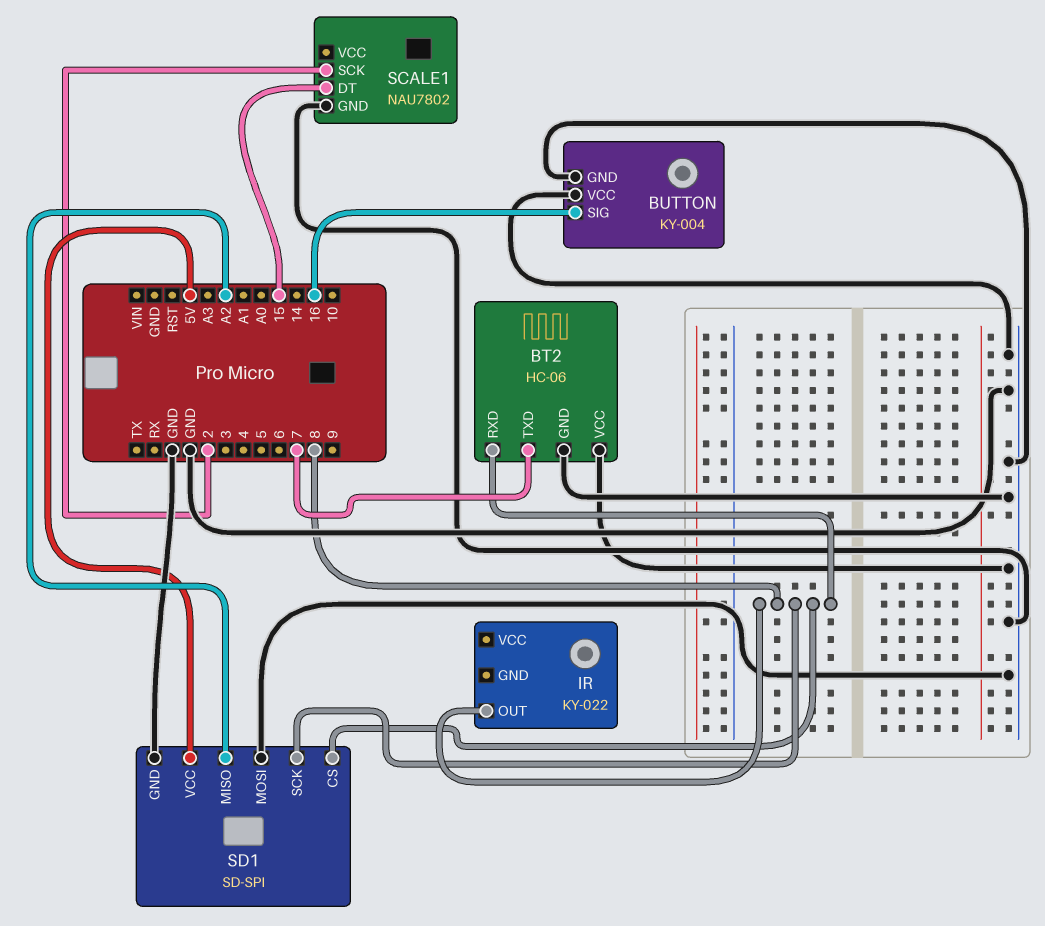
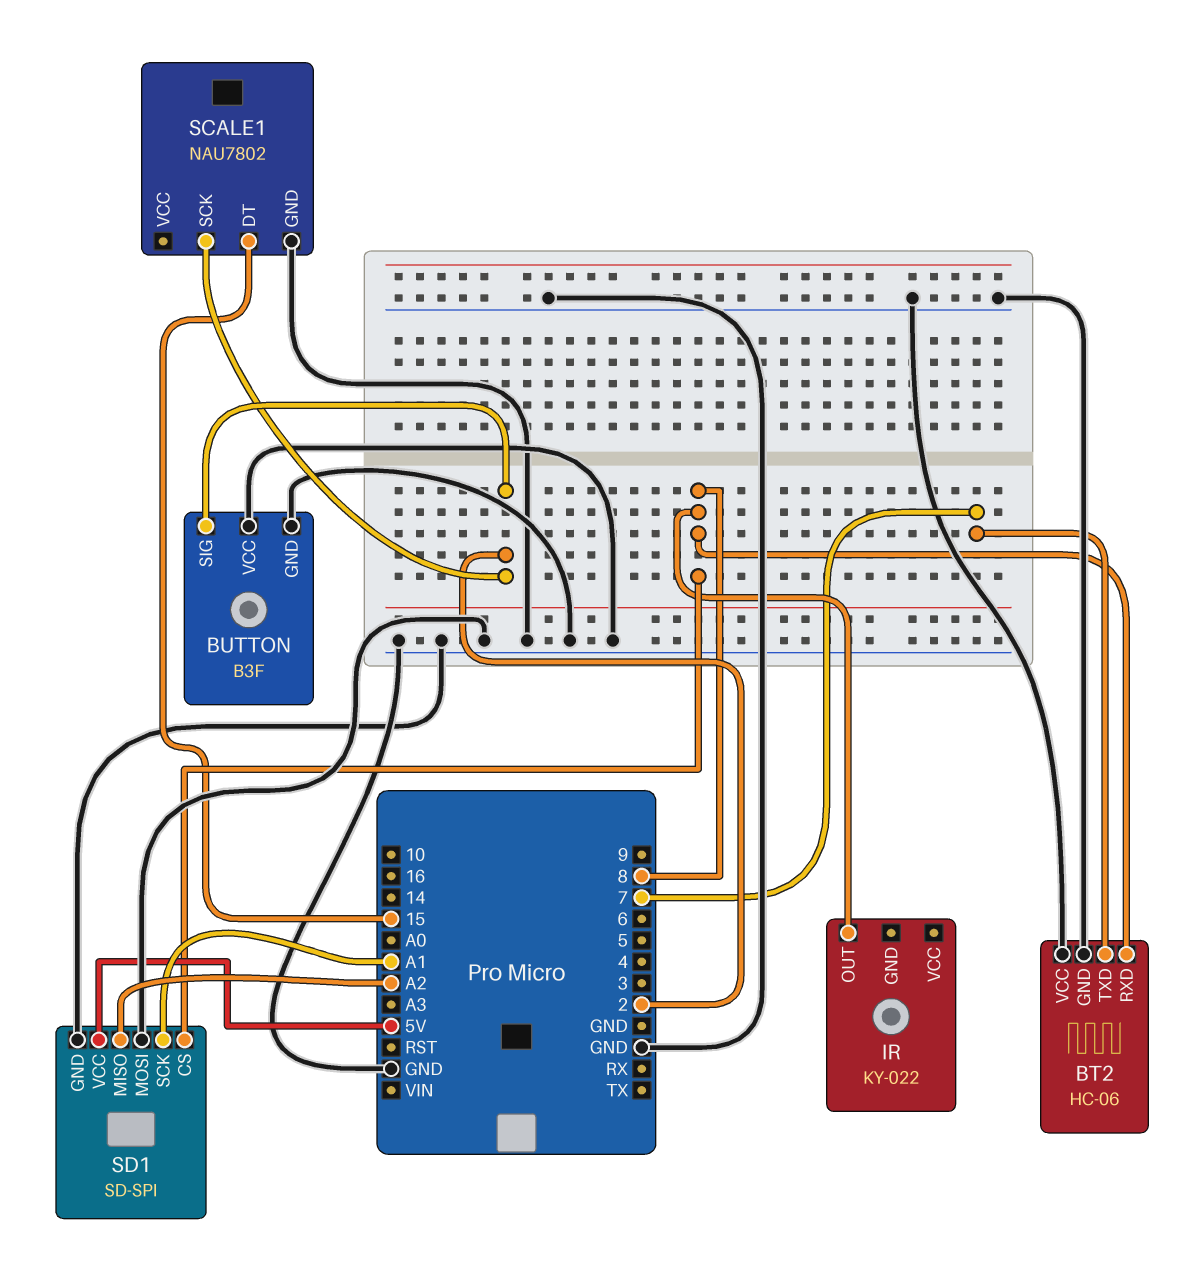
BUTTON: KY-004 -> B3F
BUTTON pin SIG: 16 -> 2
SD1 pin SCK: 8 -> A1

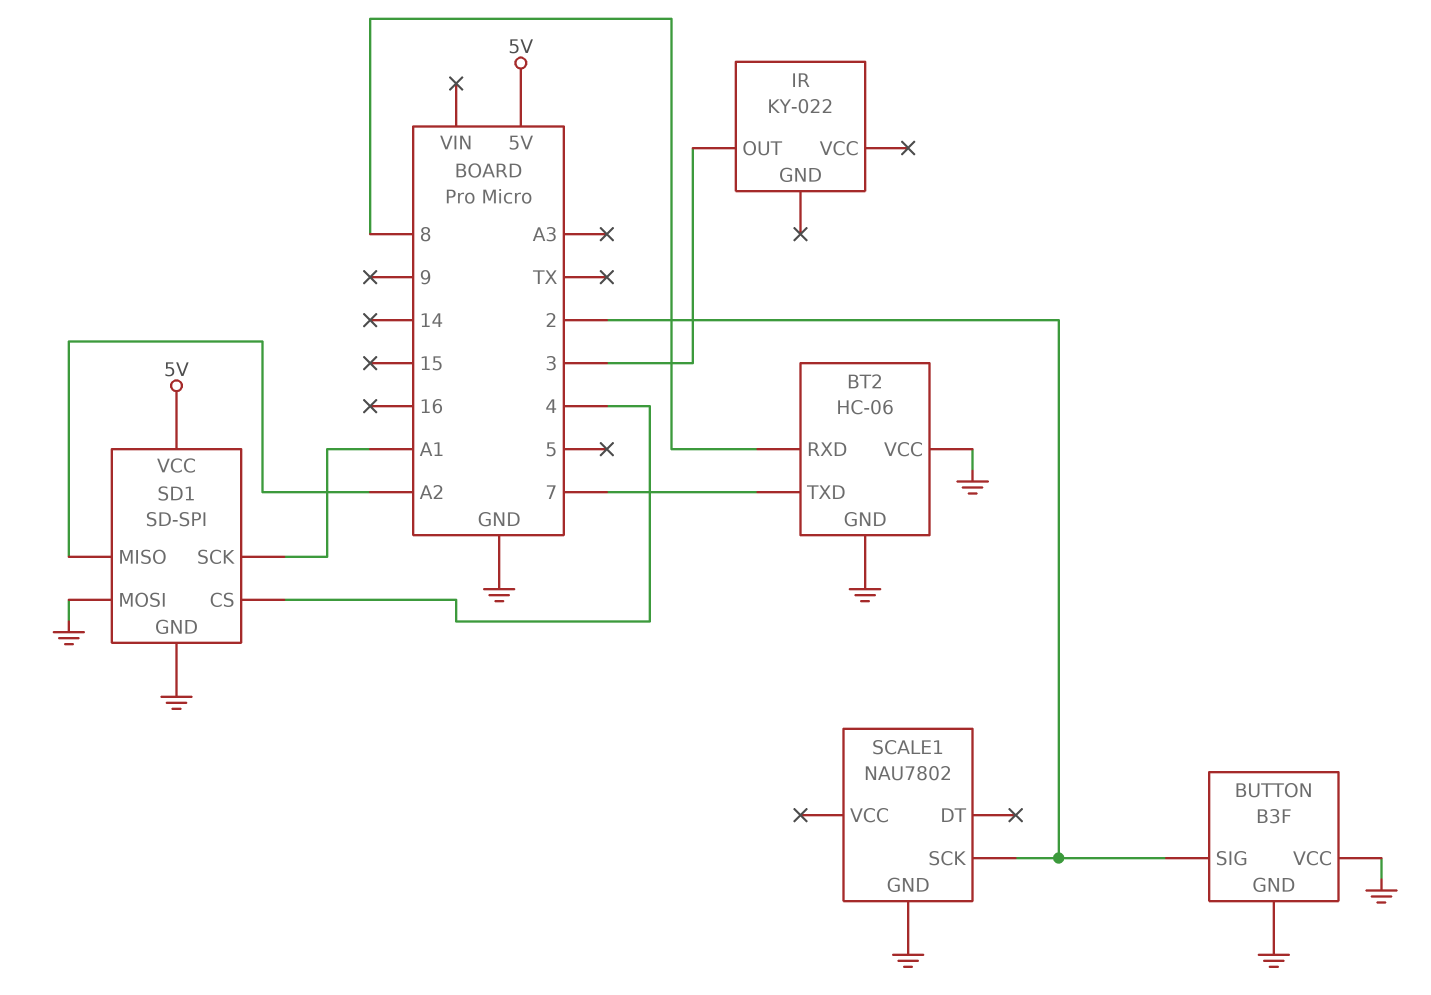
IR pin OUT: 8 -> 3
SCALE1 pin DT: 15 -> none
SD1 pin CS: 8 -> 4

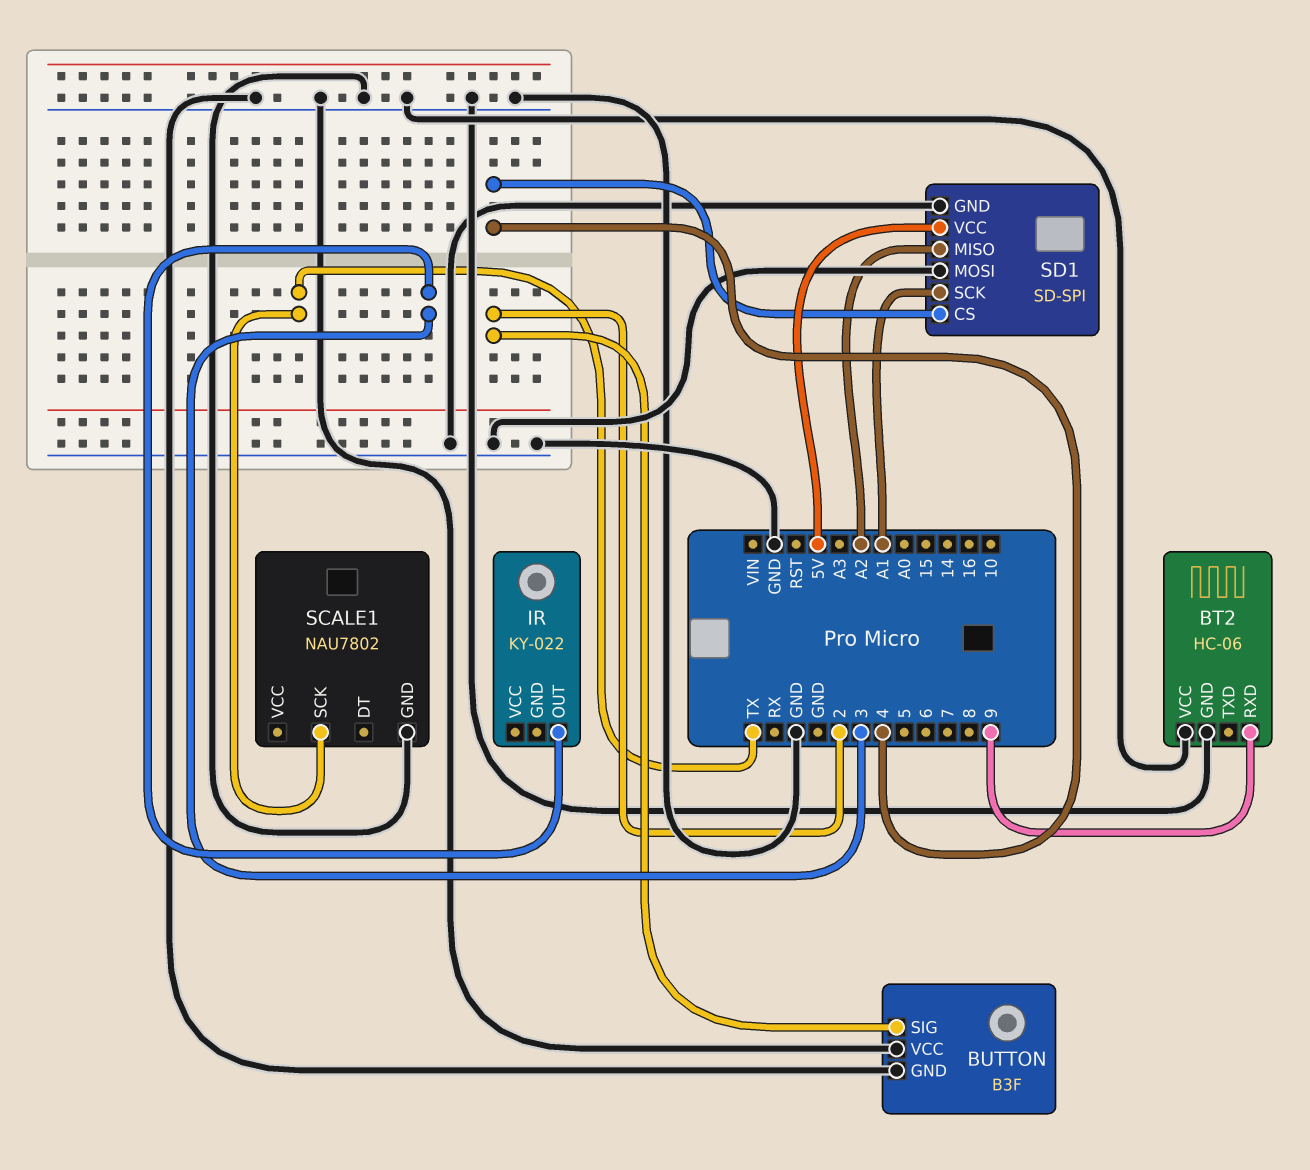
BT2 pin RXD: 8 -> 9
BT2 pin TXD: 7 -> none
SCALE1 pin SCK: 2 -> TX

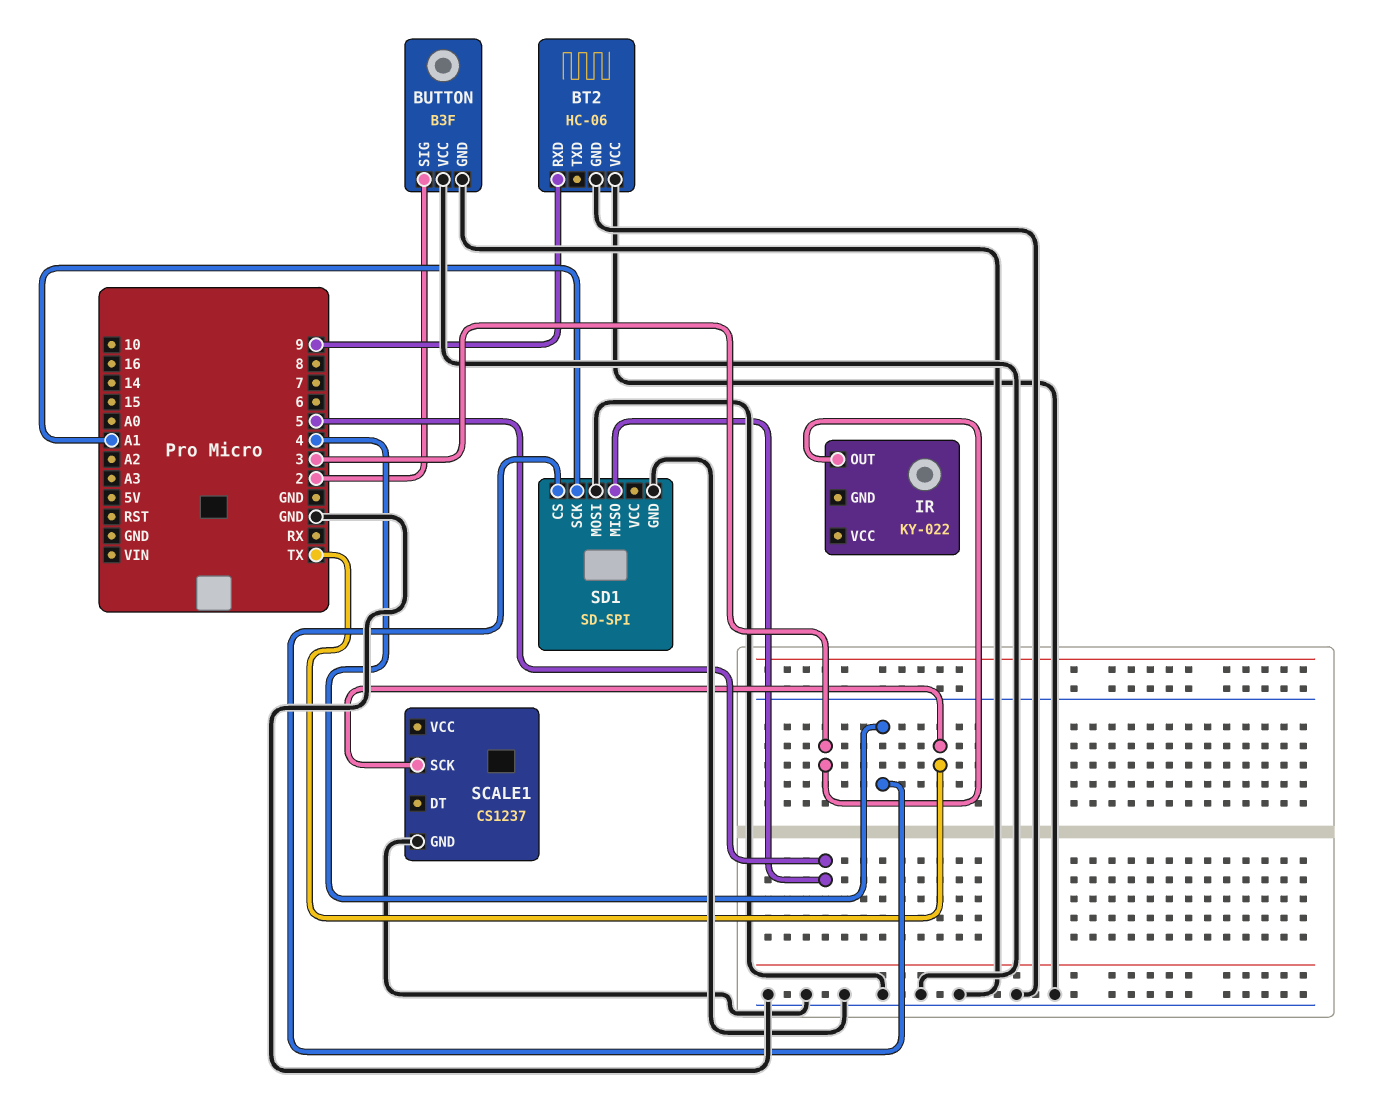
SCALE1: NAU7802 -> CS1237
SD1 pin MISO: A2 -> 5
SD1 pin VCC: 5V -> none

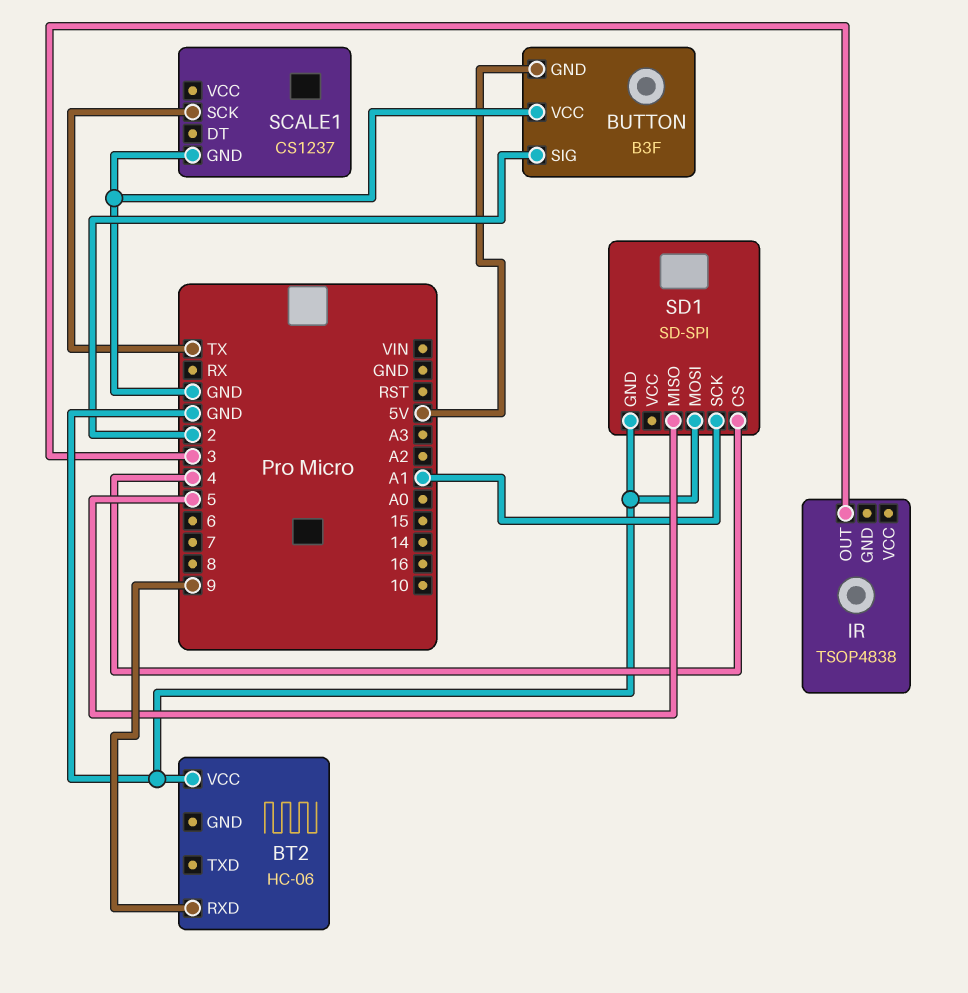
BT2 pin GND: GND -> none
BUTTON pin GND: GND -> 5V
IR: KY-022 -> TSOP4838

